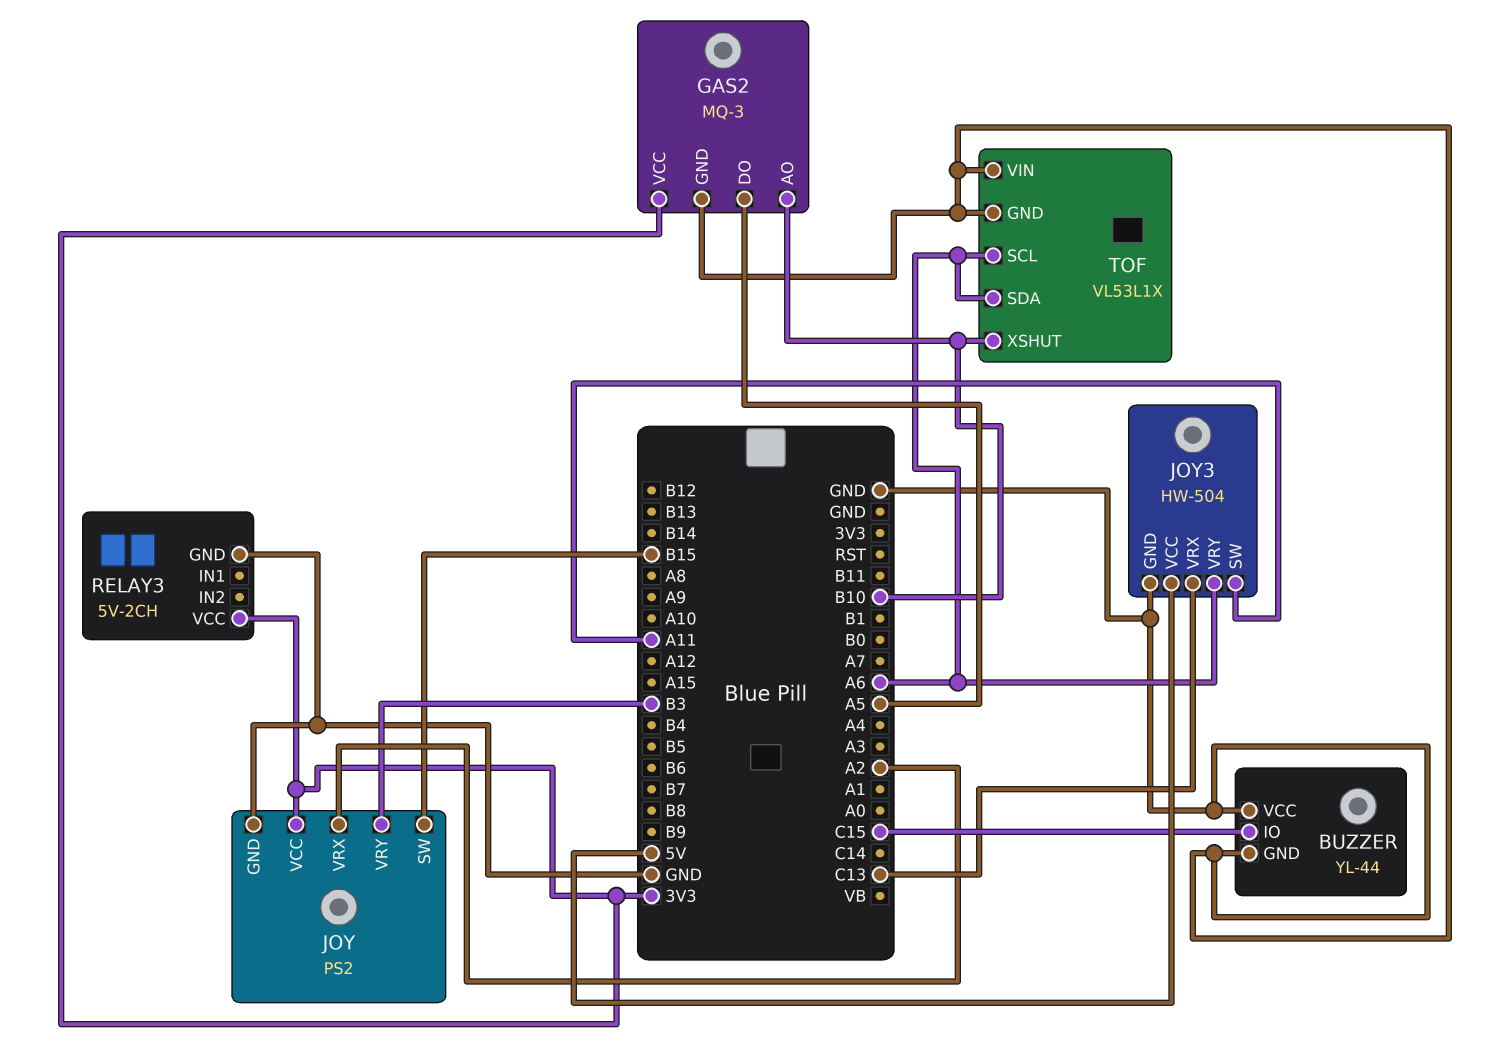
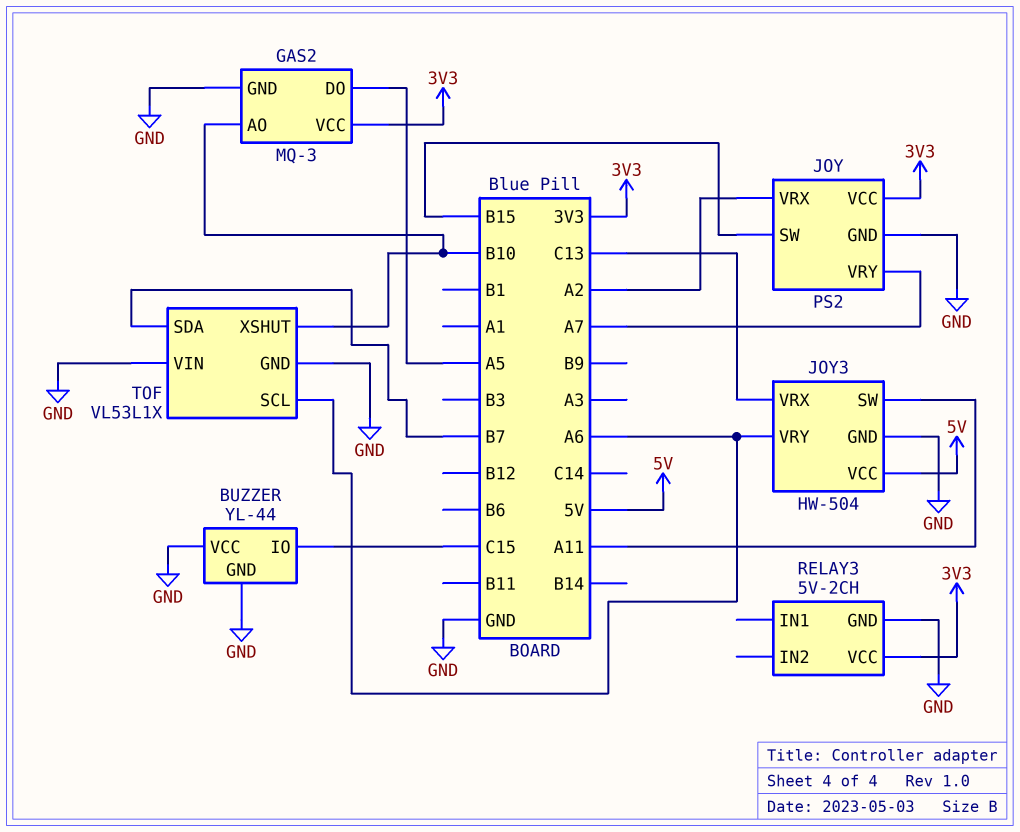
JOY pin VRY: B3 -> A7
TOF pin SDA: A6 -> B7

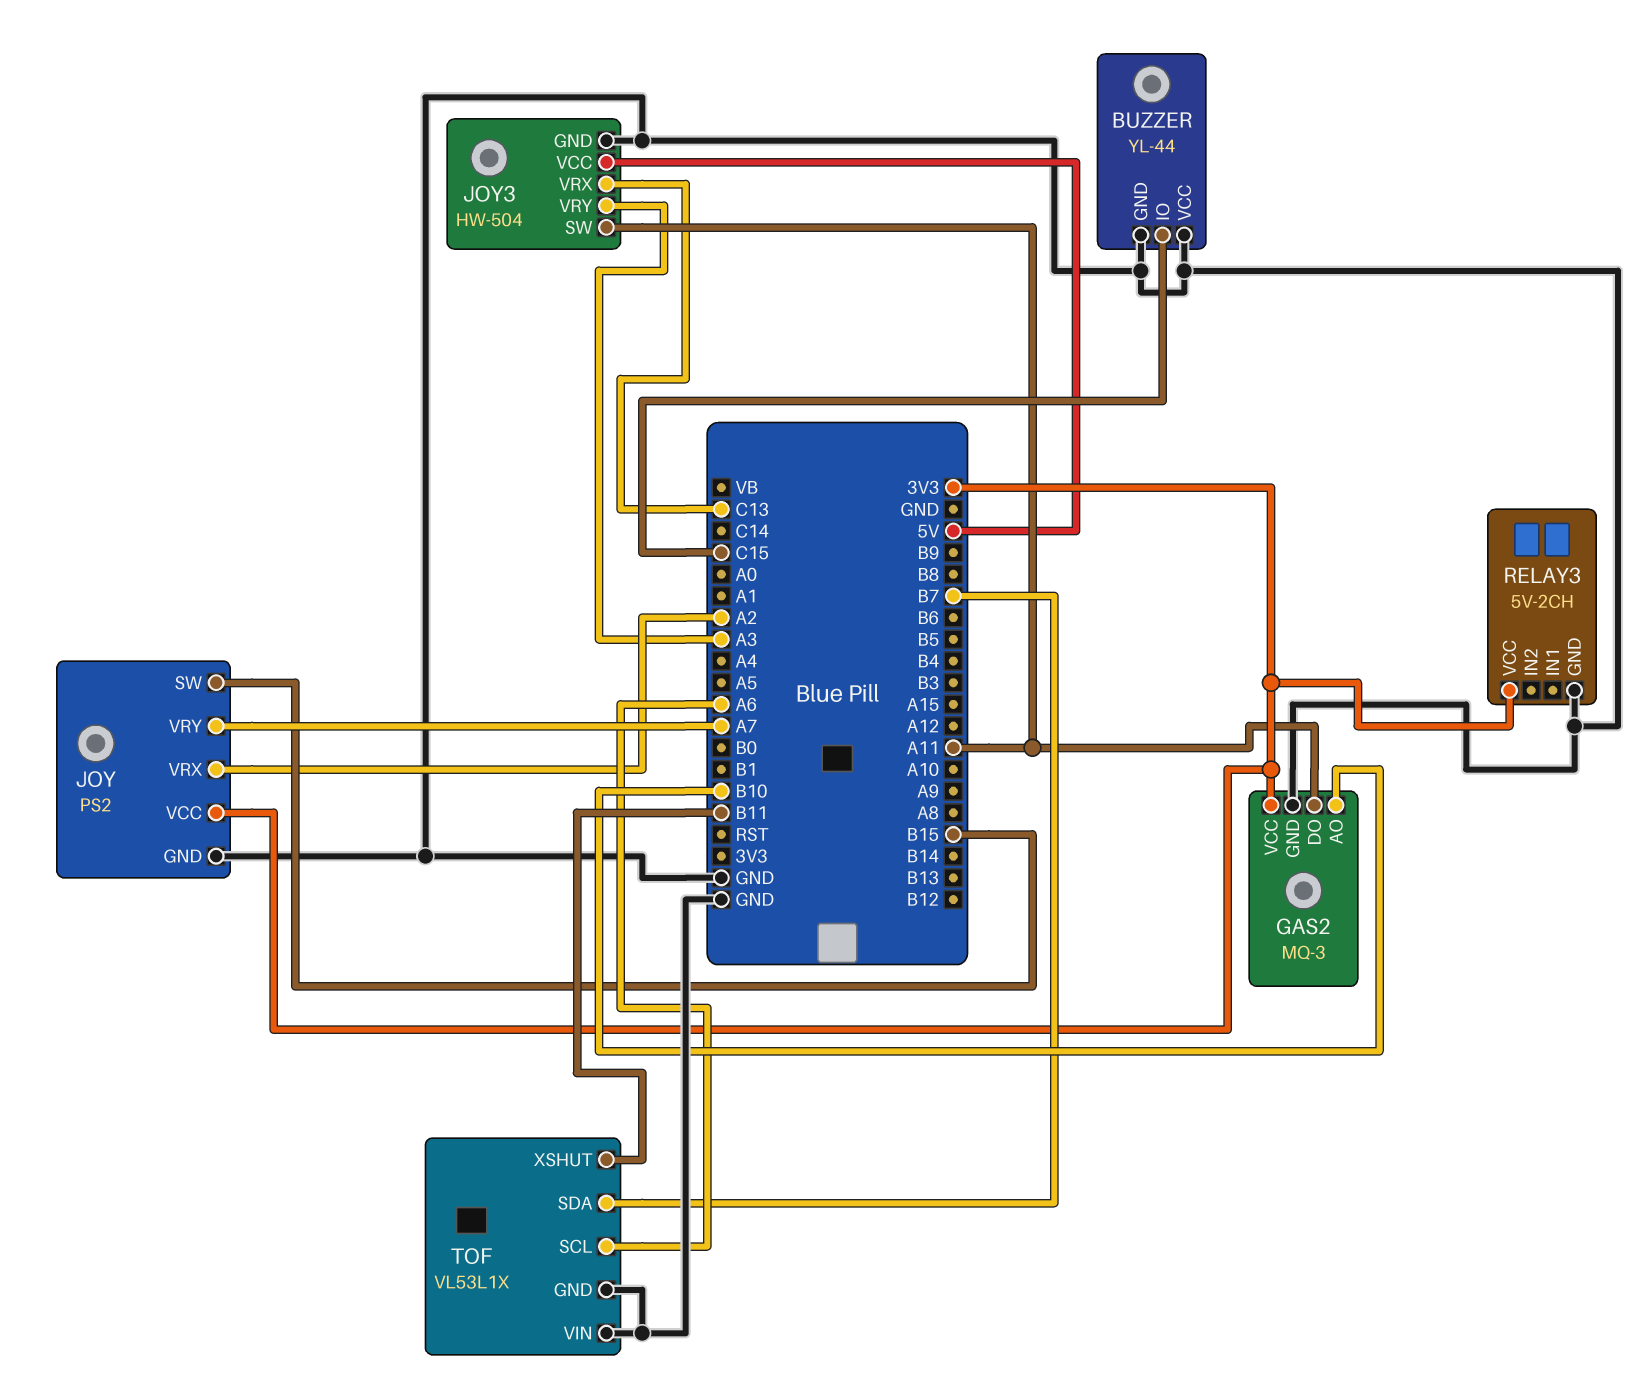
GAS2 pin DO: A5 -> A11
JOY3 pin VRY: A6 -> A3
TOF pin XSHUT: B10 -> B11

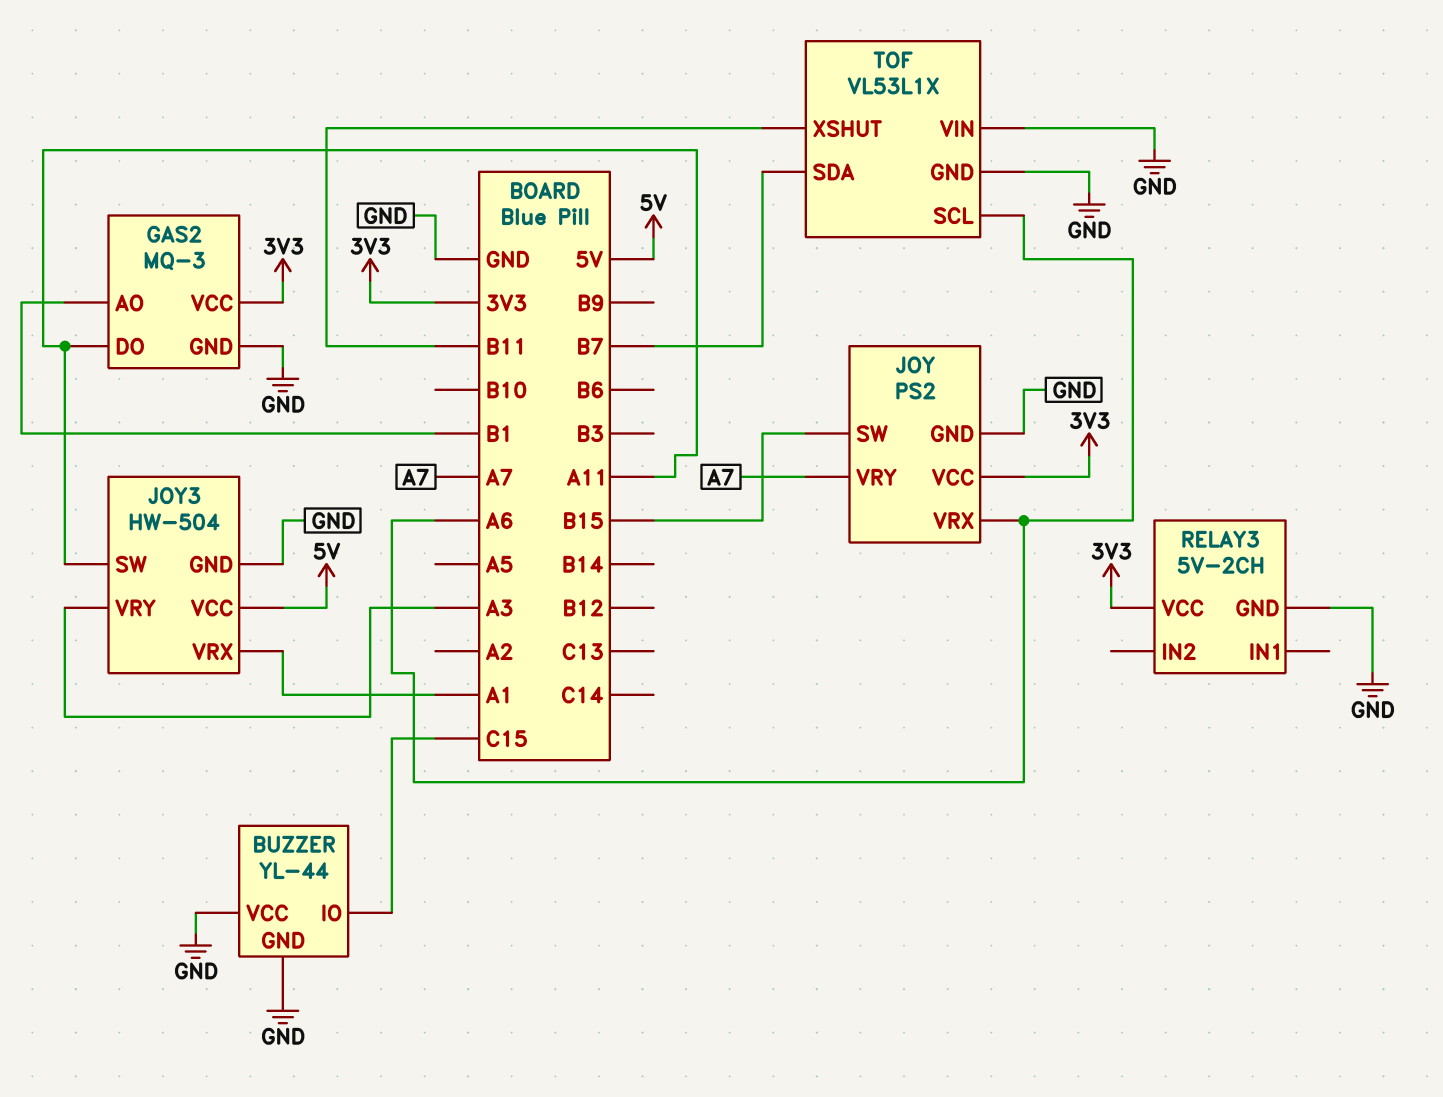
GAS2 pin AO: B10 -> B1
JOY pin VRX: A2 -> A6
JOY3 pin VRX: C13 -> A1

